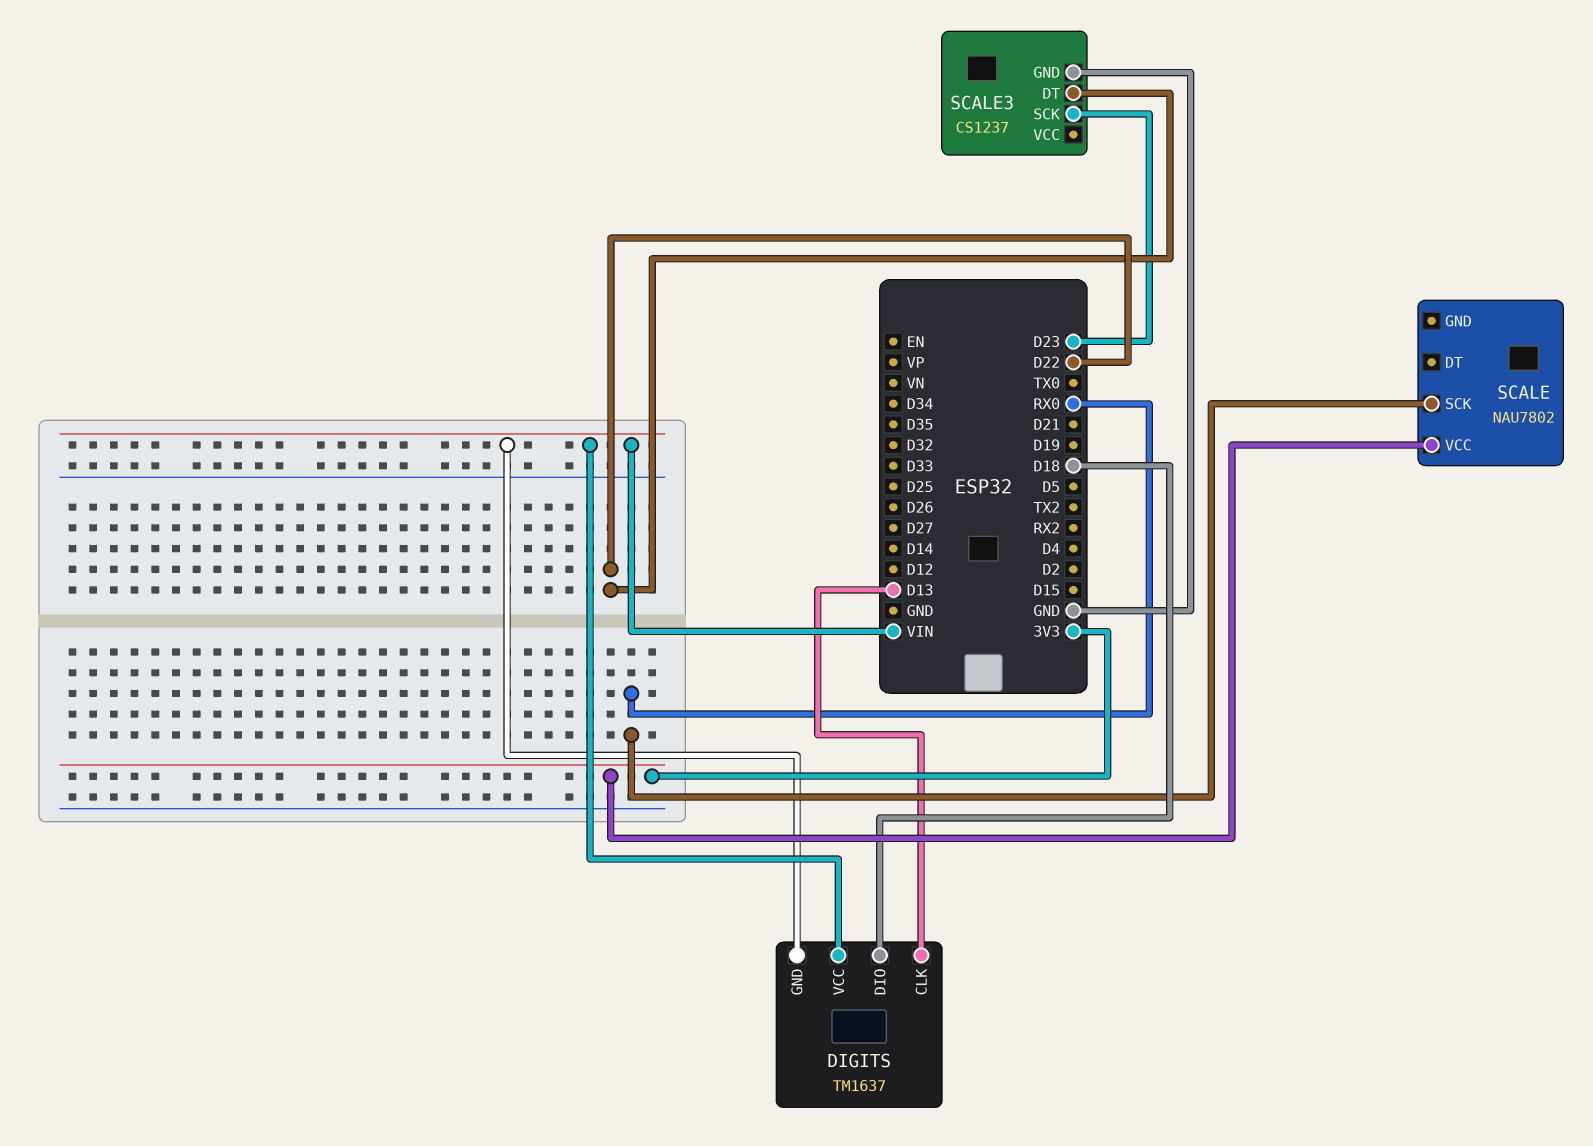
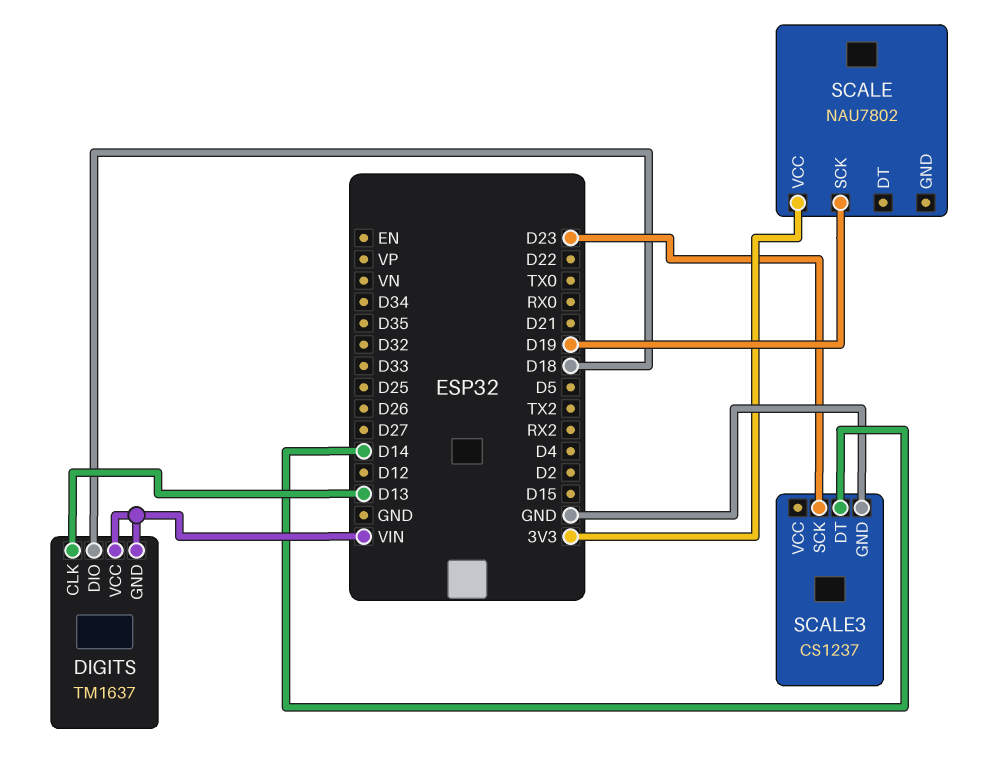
SCALE pin SCK: RX0 -> D19
SCALE3 pin DT: D22 -> D14

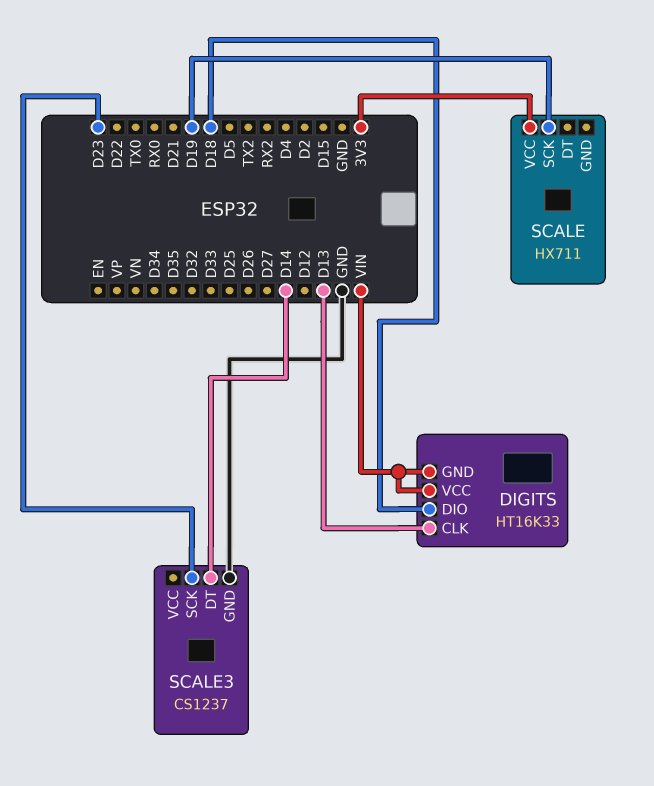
DIGITS: TM1637 -> HT16K33
SCALE: NAU7802 -> HX711

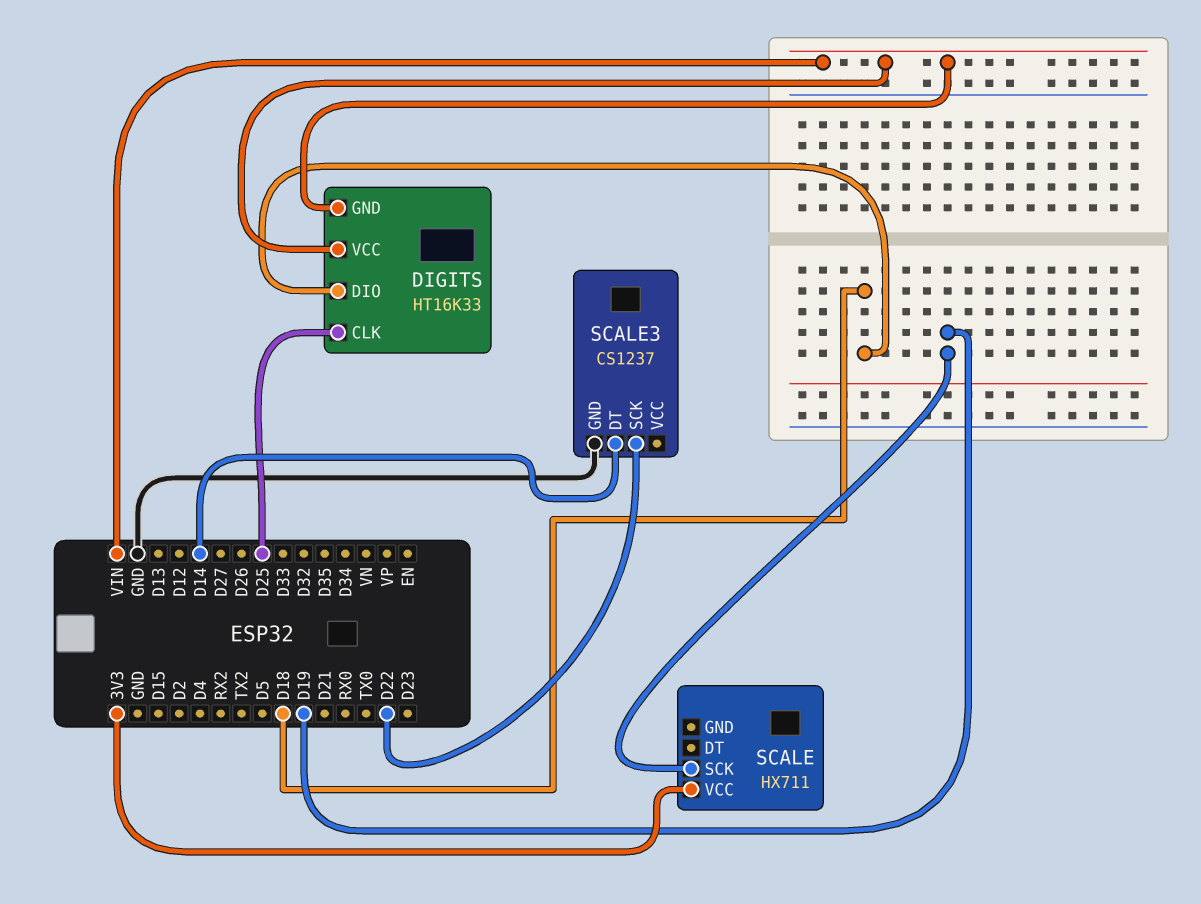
DIGITS pin CLK: D13 -> D25
SCALE3 pin SCK: D23 -> D22

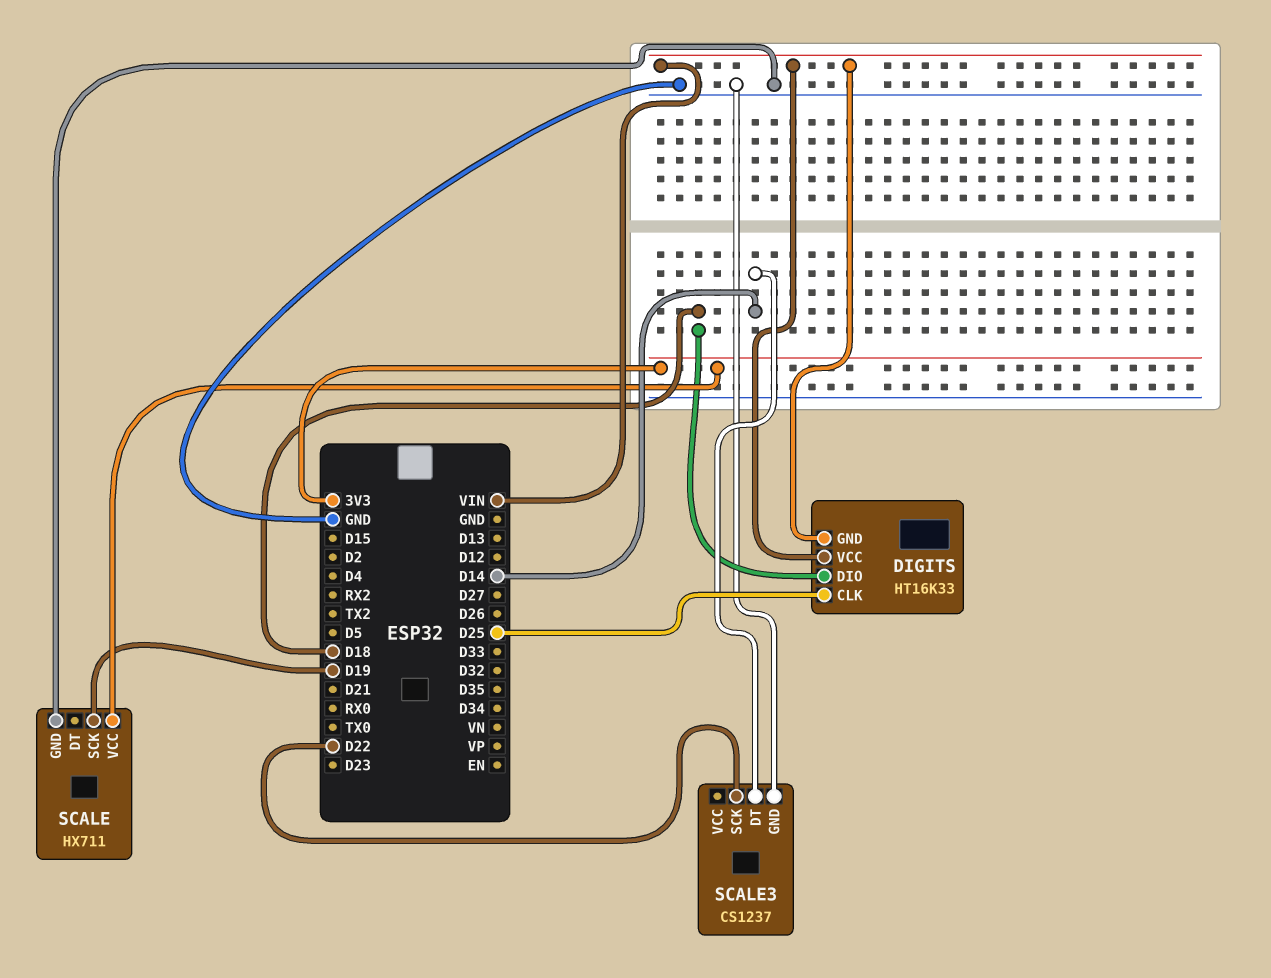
SCALE pin GND: none -> GND

